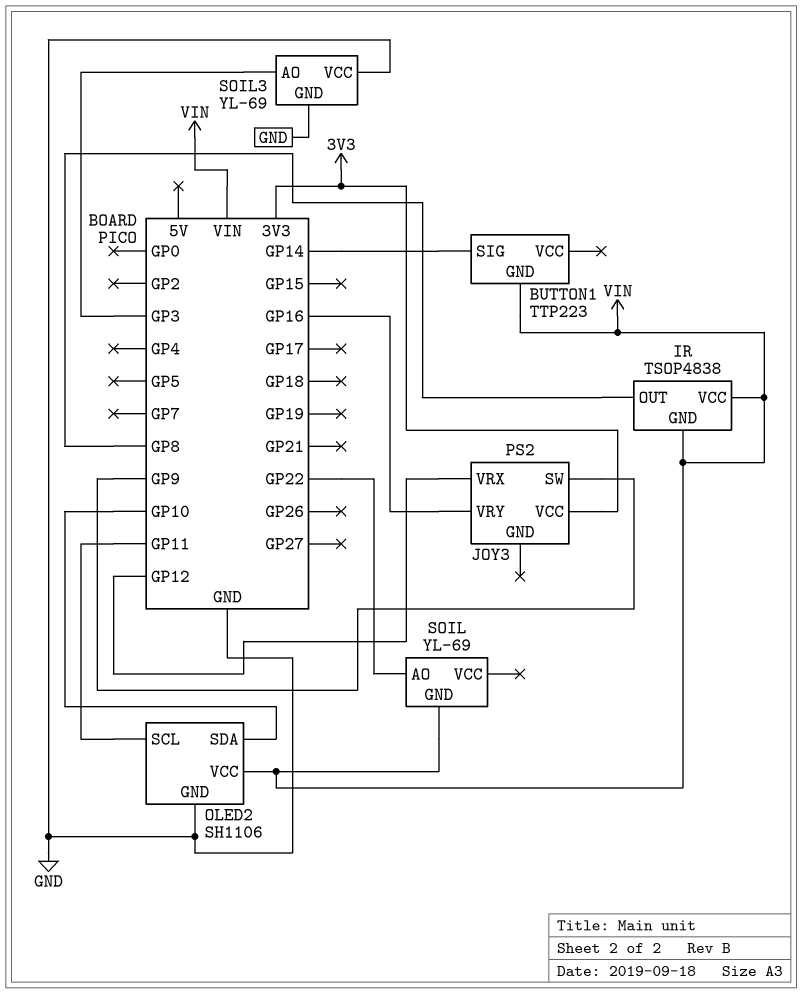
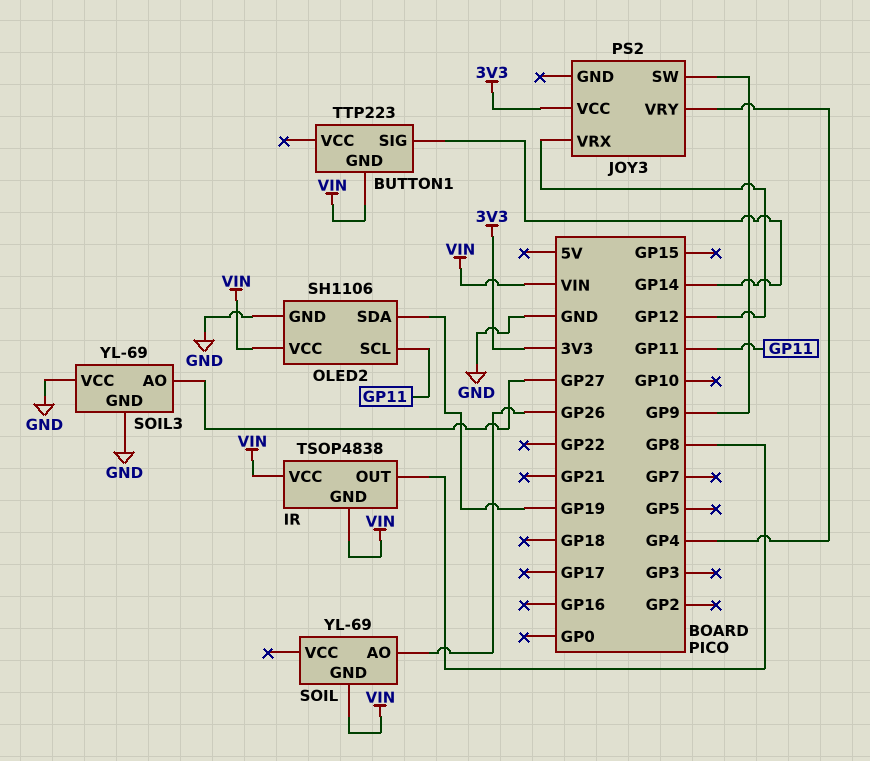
JOY3 pin VRY: GP16 -> GP4
OLED2 pin SDA: GP10 -> GP19
SOIL pin AO: GP22 -> GP26
SOIL3 pin AO: GP3 -> GP27

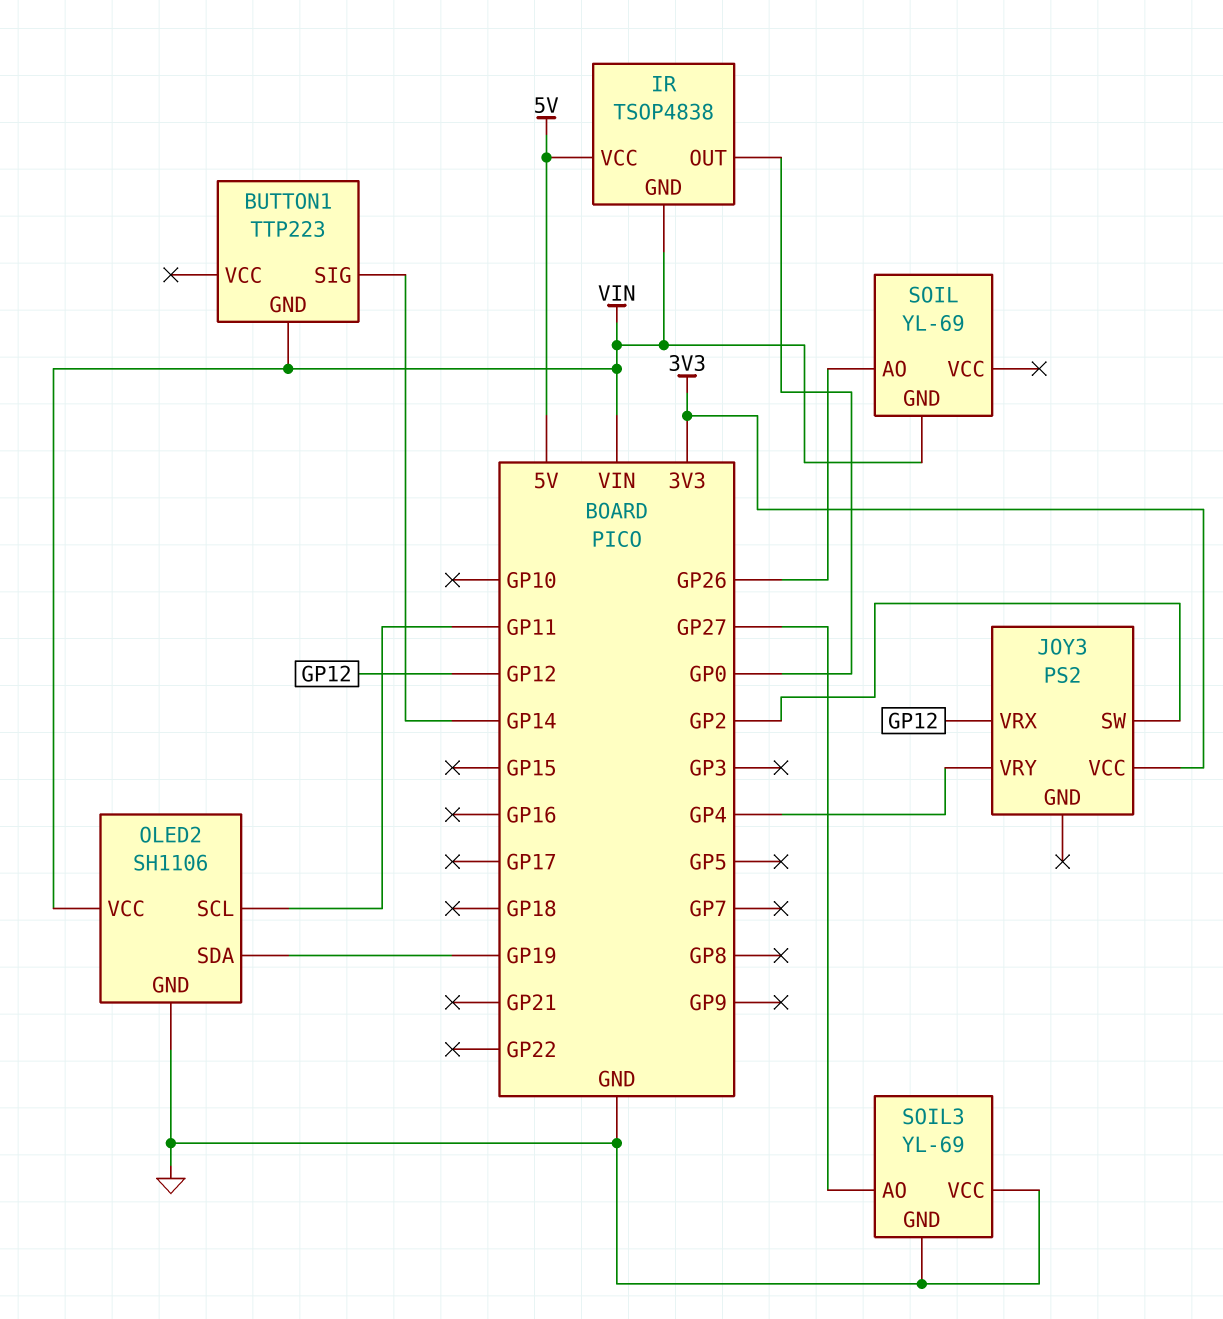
IR pin OUT: GP8 -> GP0
IR pin VCC: VIN -> 5V
JOY3 pin SW: GP9 -> GP2

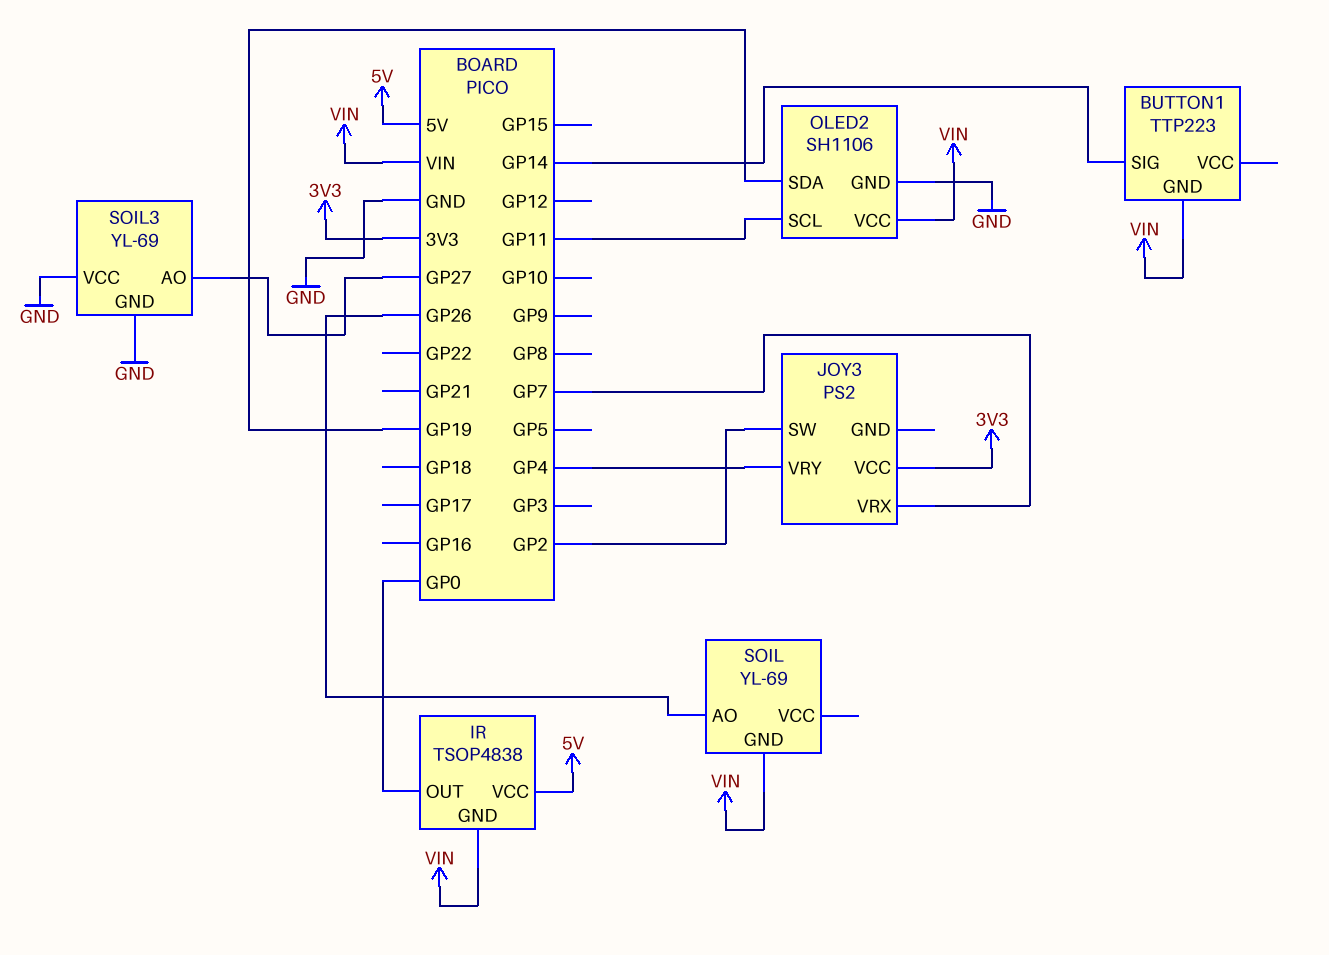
JOY3 pin VRX: GP12 -> GP7

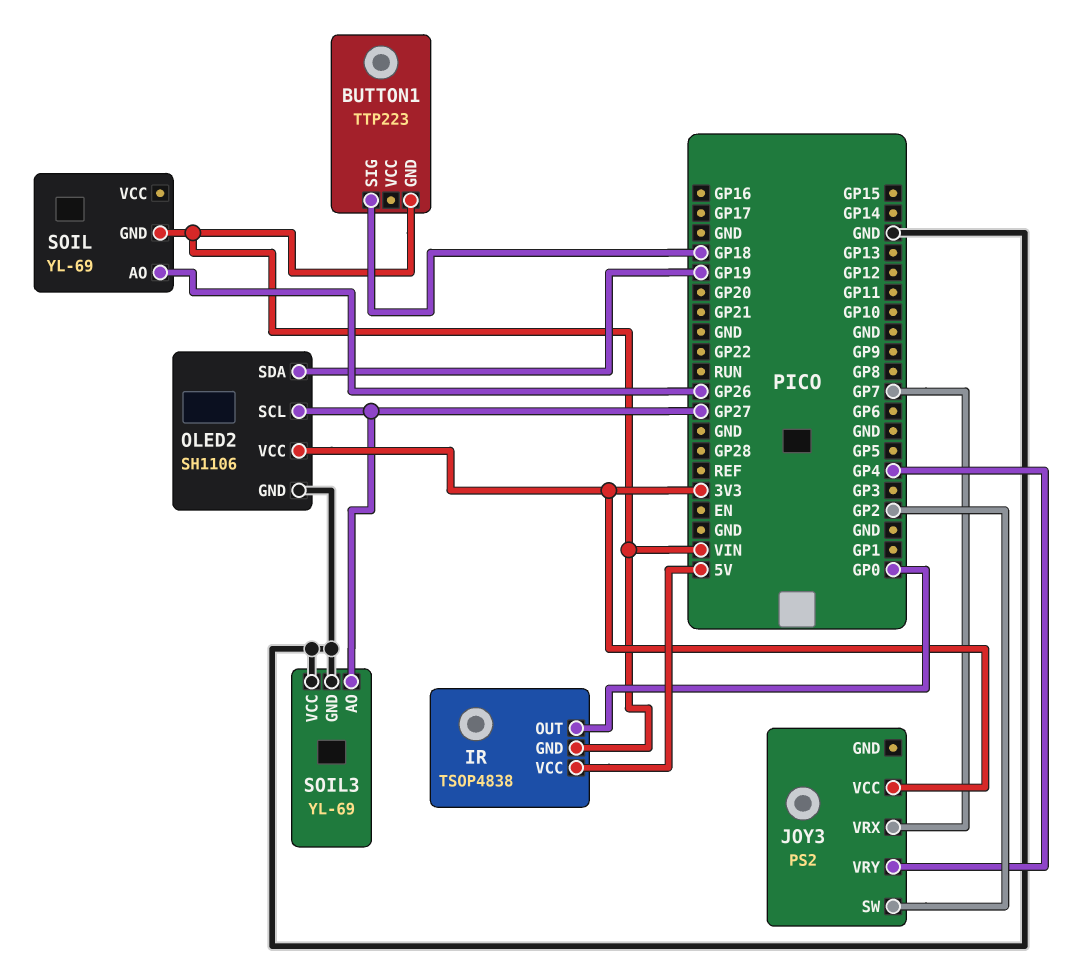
BUTTON1 pin SIG: GP14 -> GP18
OLED2 pin SCL: GP11 -> GP27
OLED2 pin VCC: VIN -> 3V3

